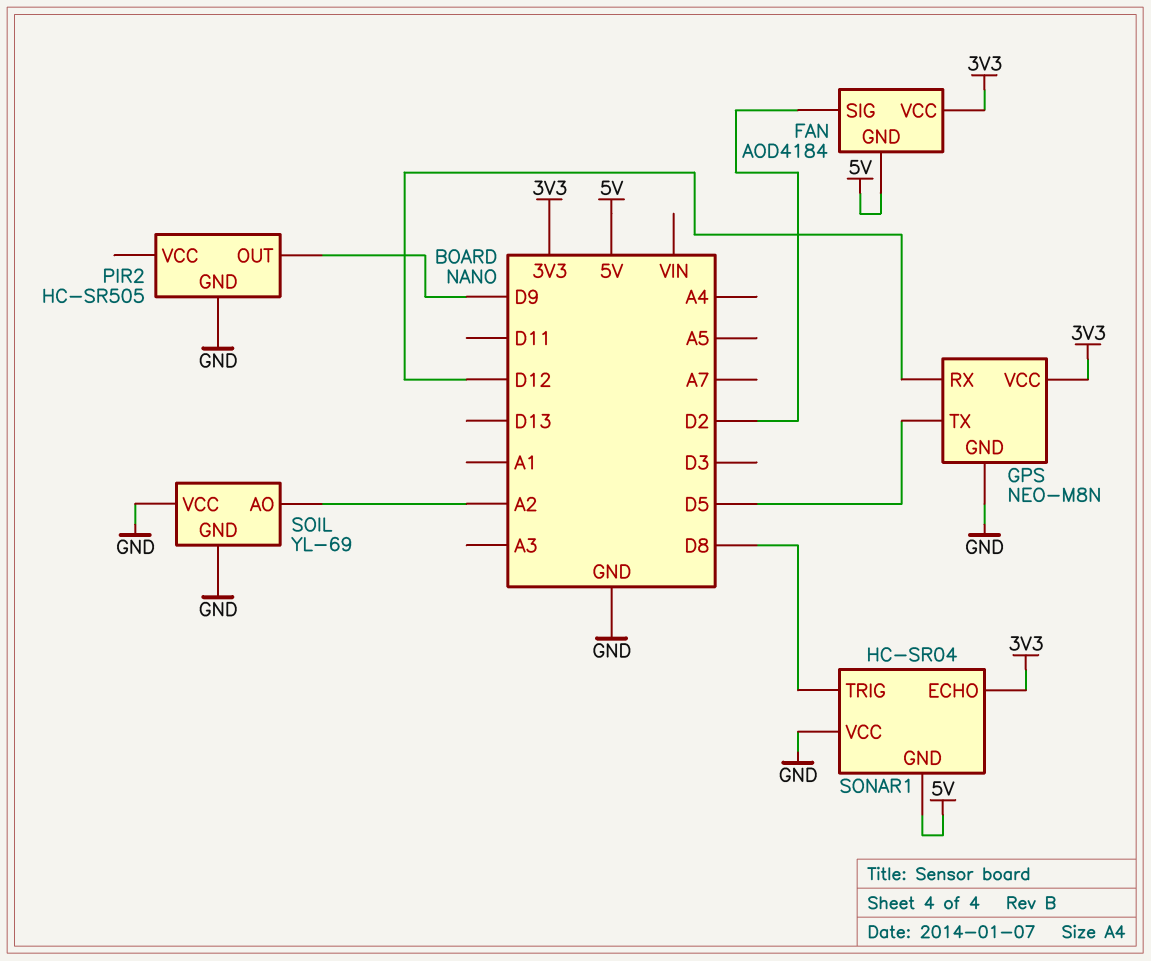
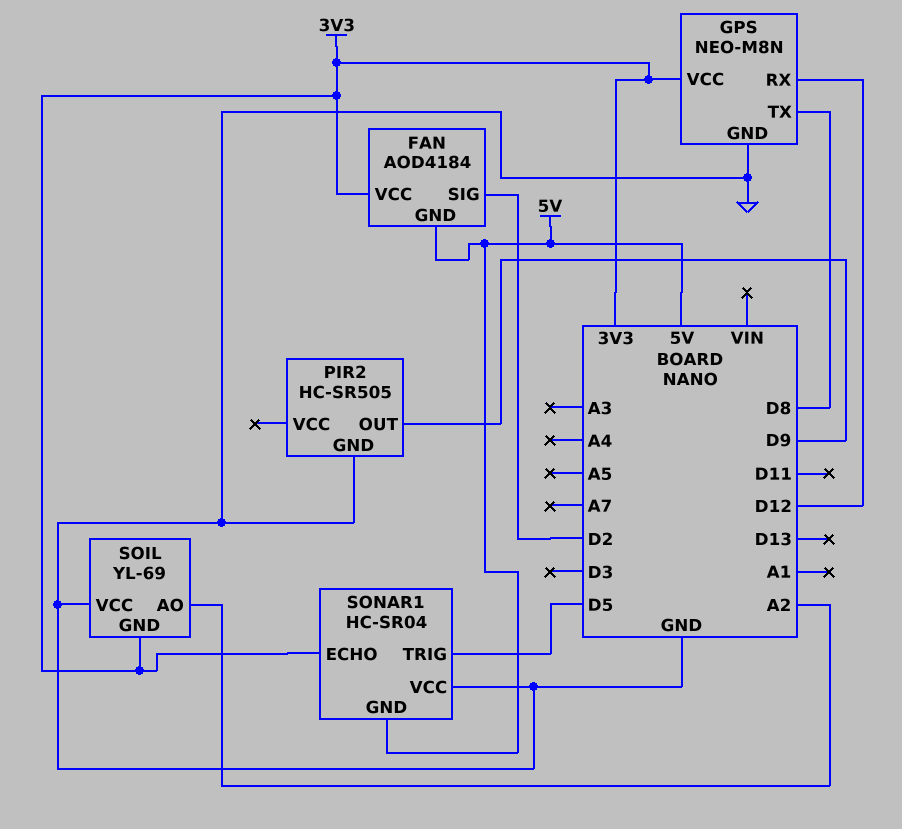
GPS pin TX: D5 -> D8
SOIL pin GND: GND -> 3V3
SONAR1 pin TRIG: D8 -> D5

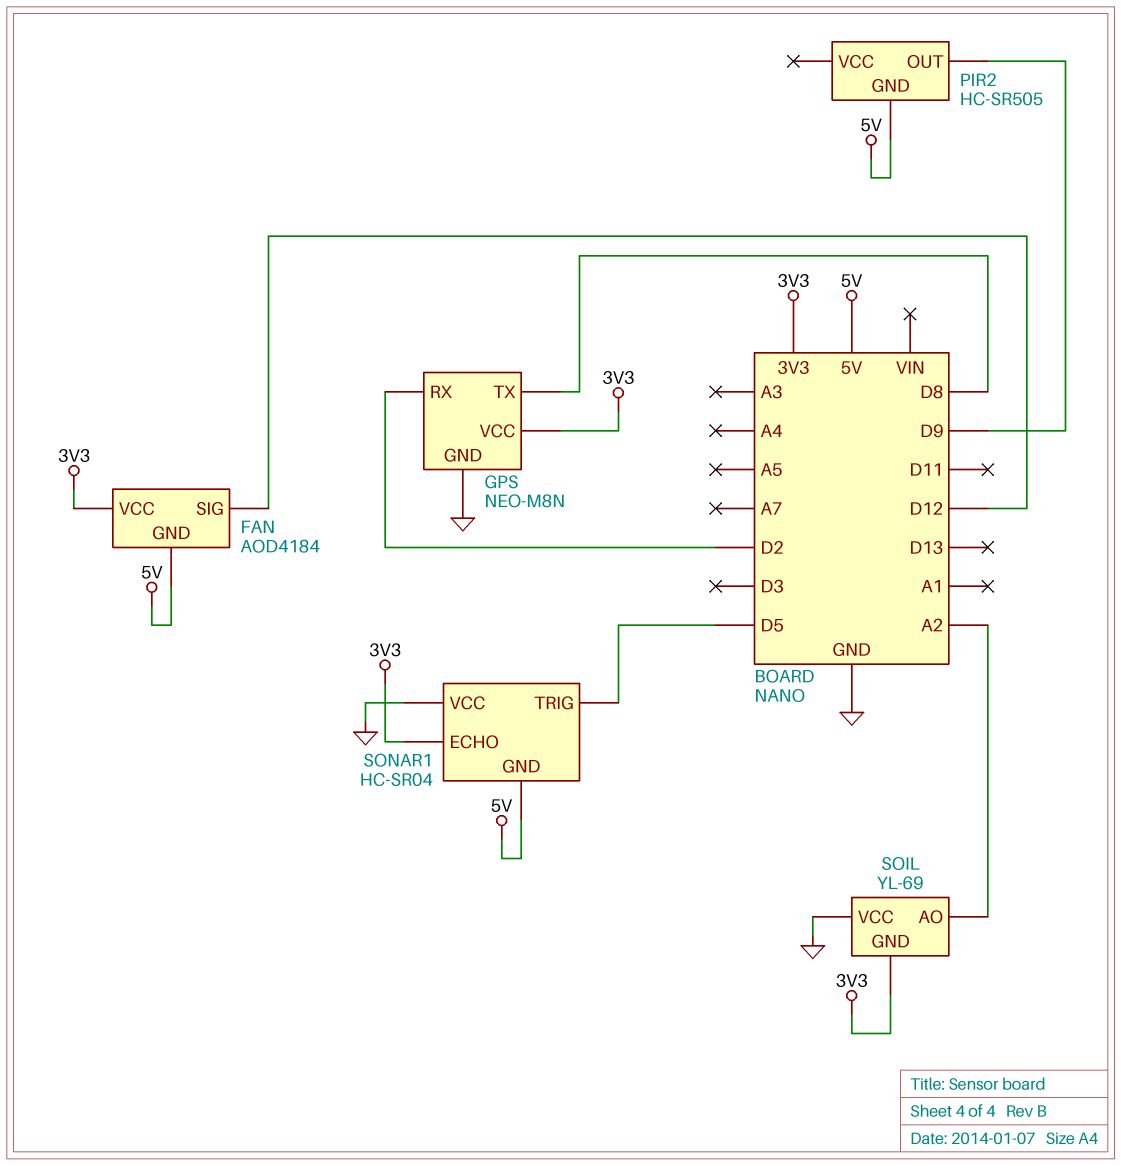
FAN pin SIG: D2 -> D12
GPS pin RX: D12 -> D2
PIR2 pin GND: GND -> 5V

